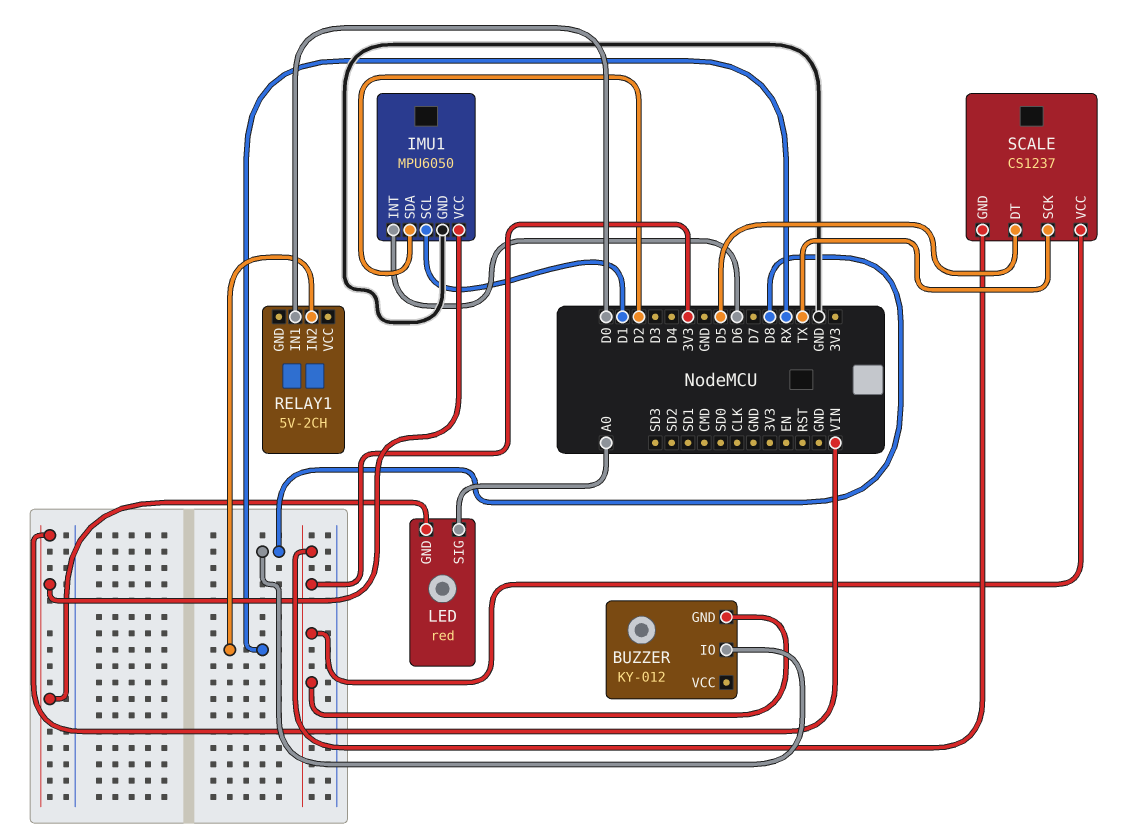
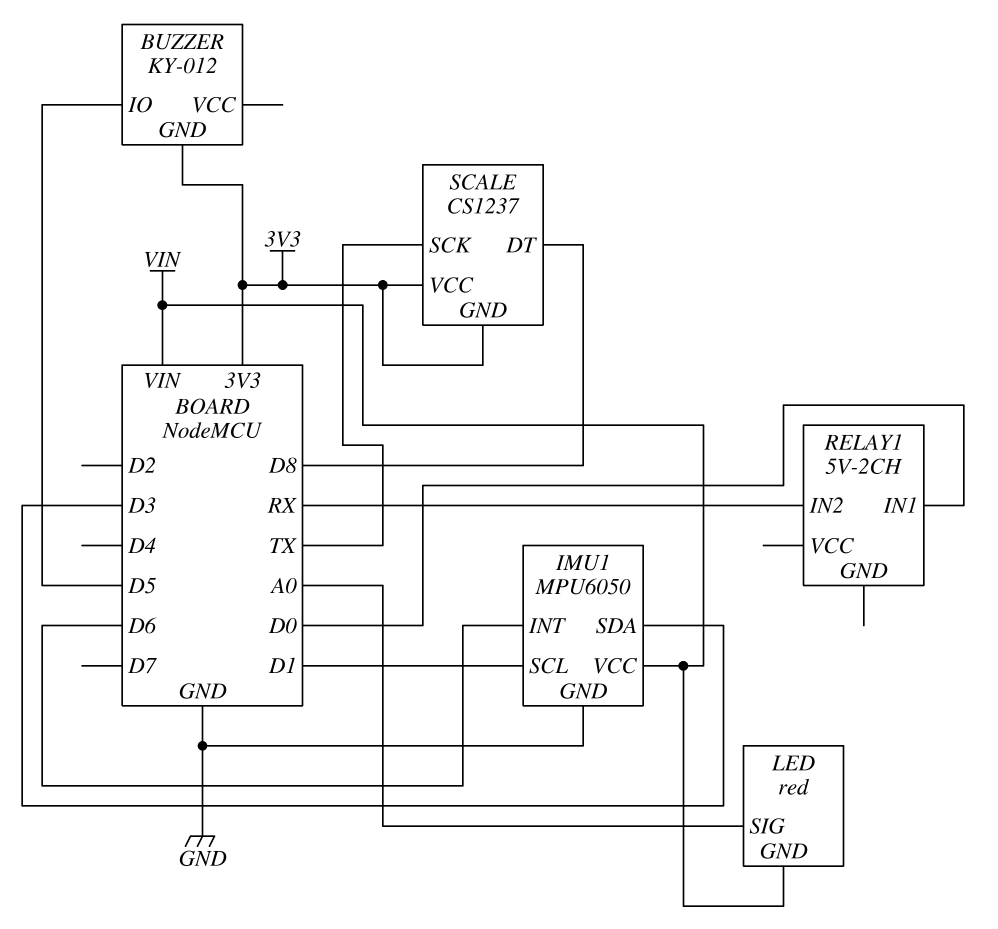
BUZZER pin IO: D8 -> D5
IMU1 pin SDA: D2 -> D3
SCALE pin DT: D5 -> D8

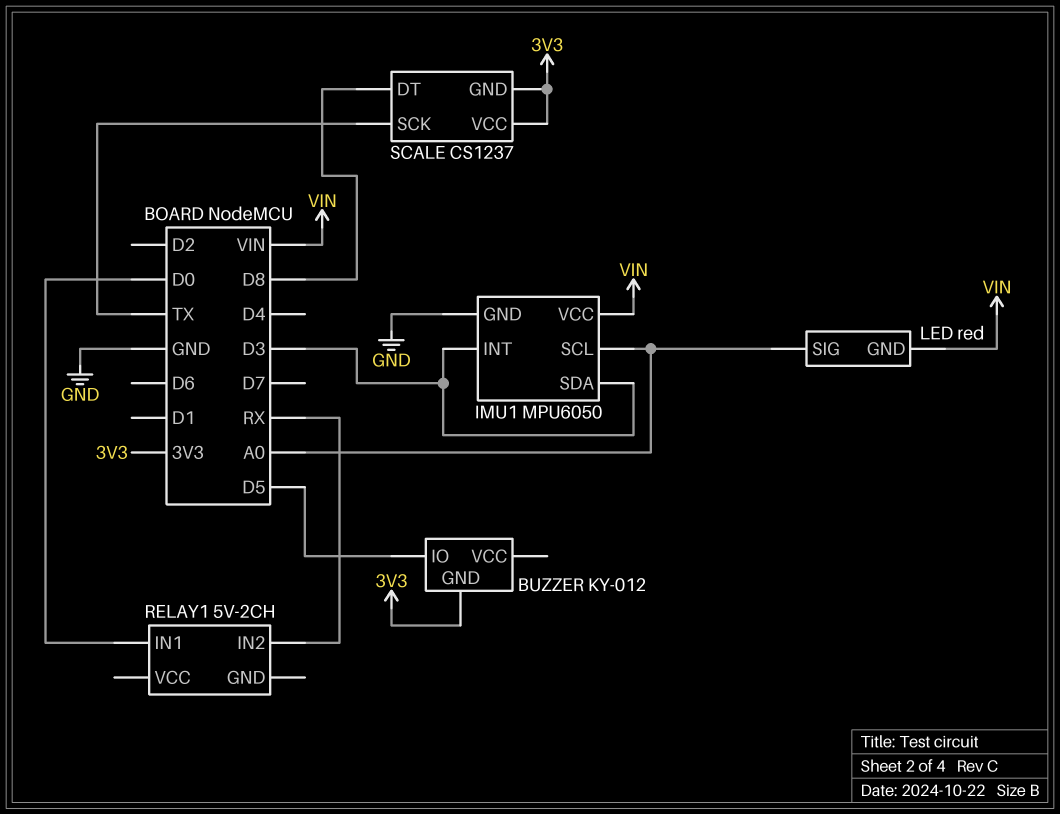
IMU1 pin INT: D6 -> D3
IMU1 pin SCL: D1 -> A0

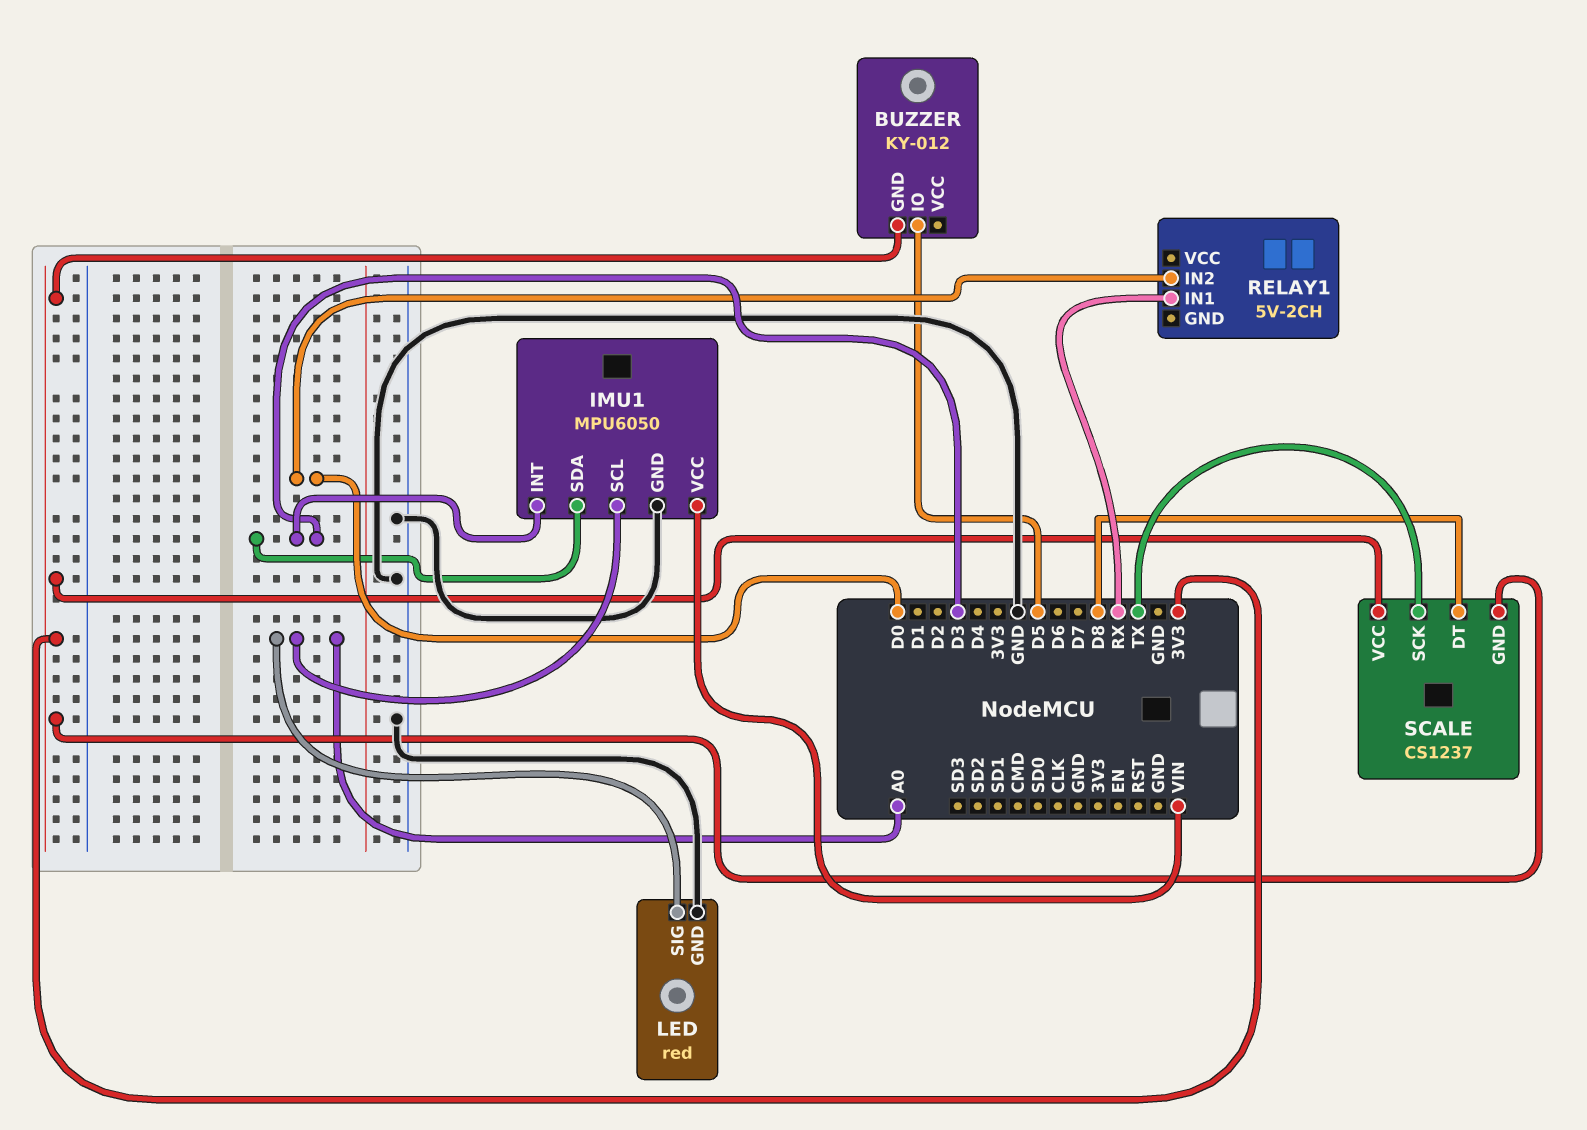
LED pin GND: VIN -> GND
RELAY1 pin IN1: D0 -> RX
RELAY1 pin IN2: RX -> D0

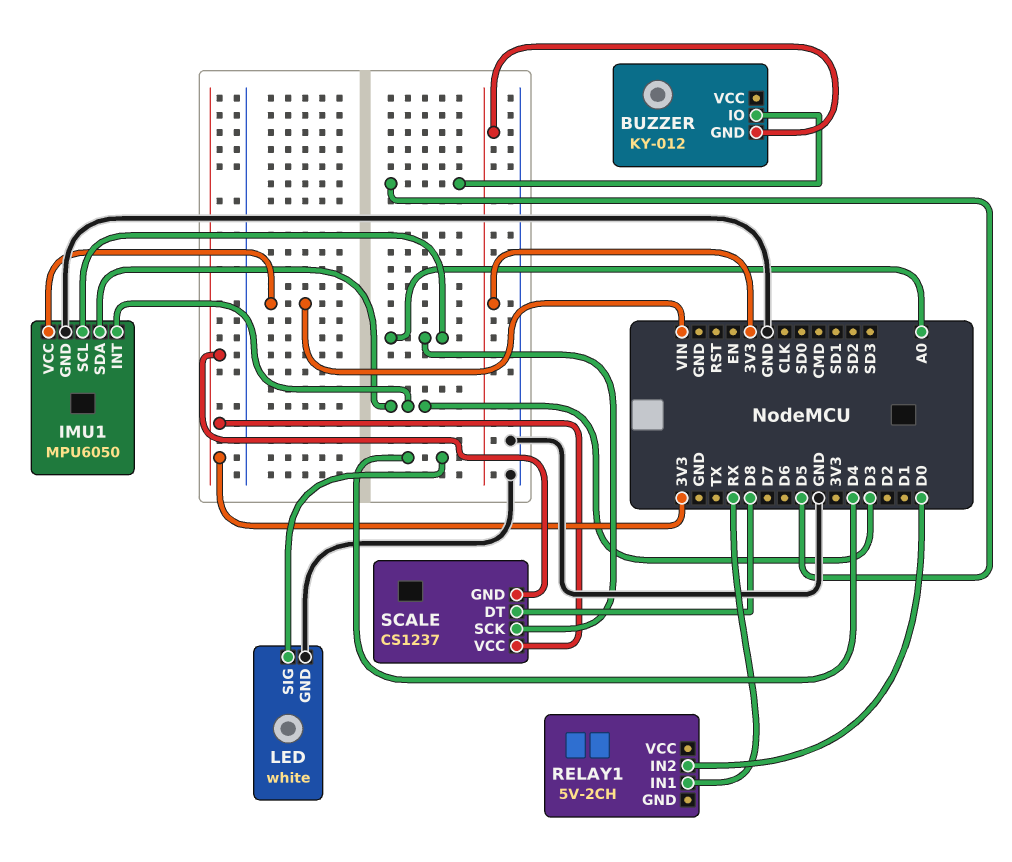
LED: red -> white
LED pin SIG: A0 -> D4
SCALE pin SCK: TX -> A0

